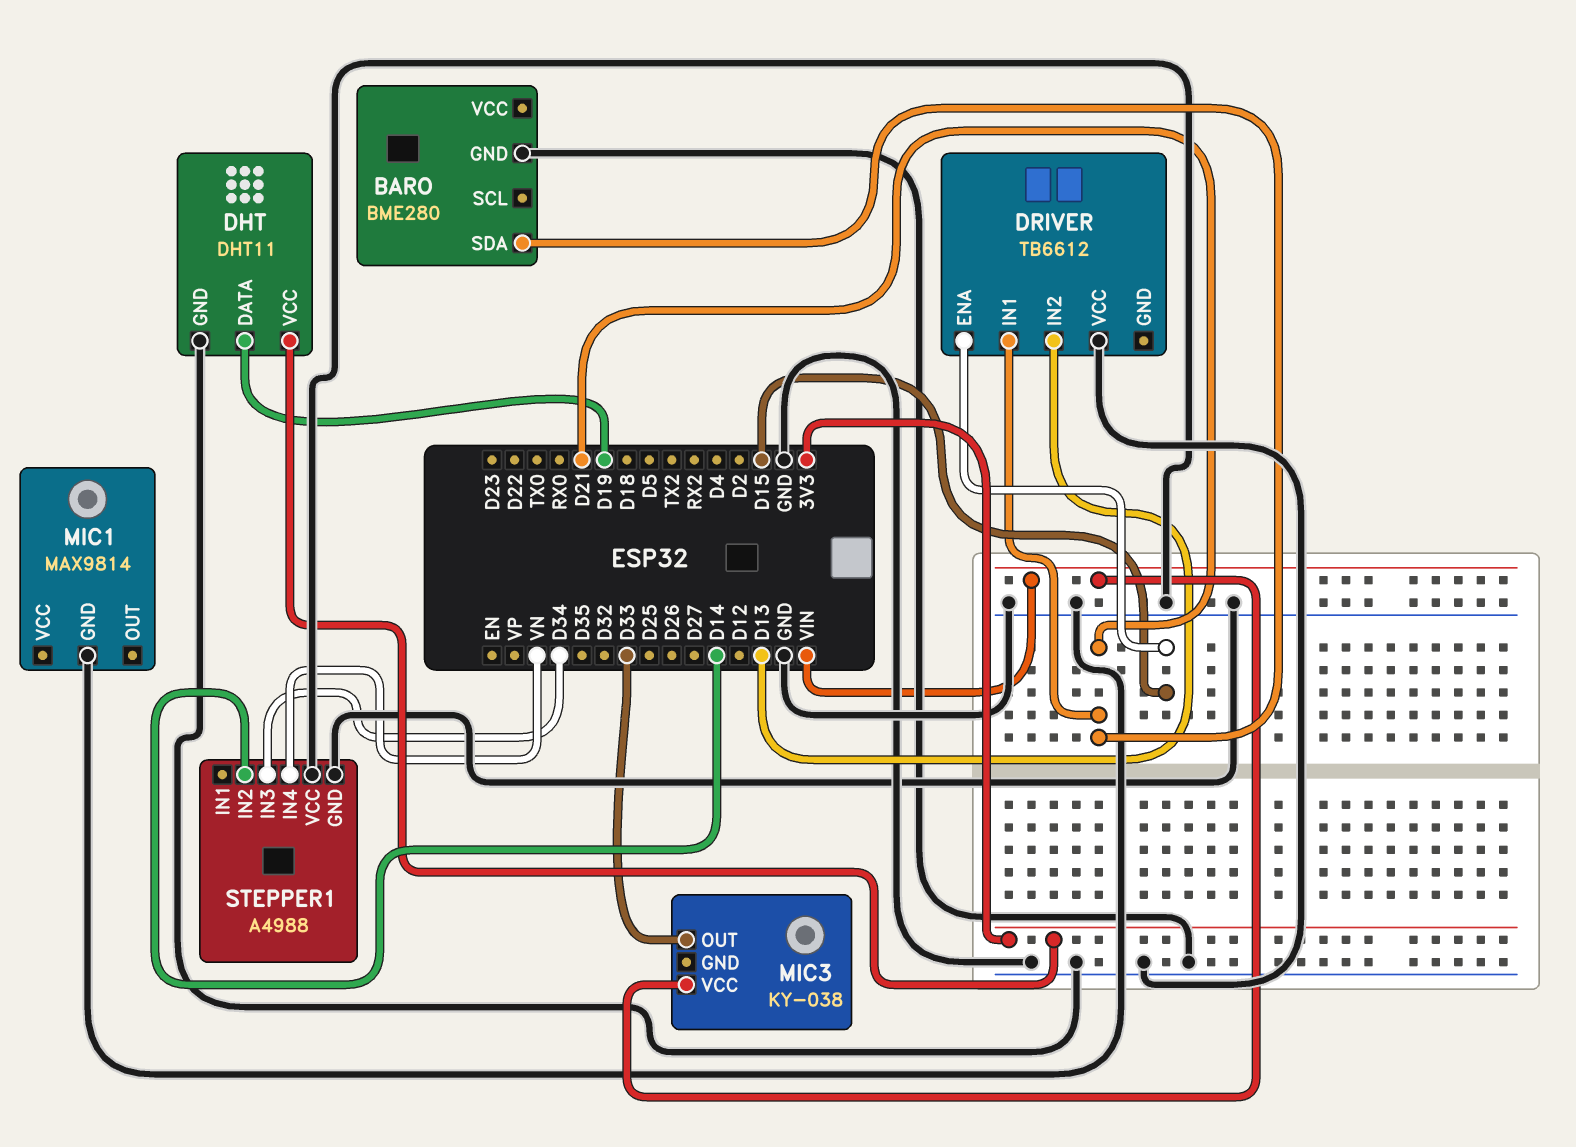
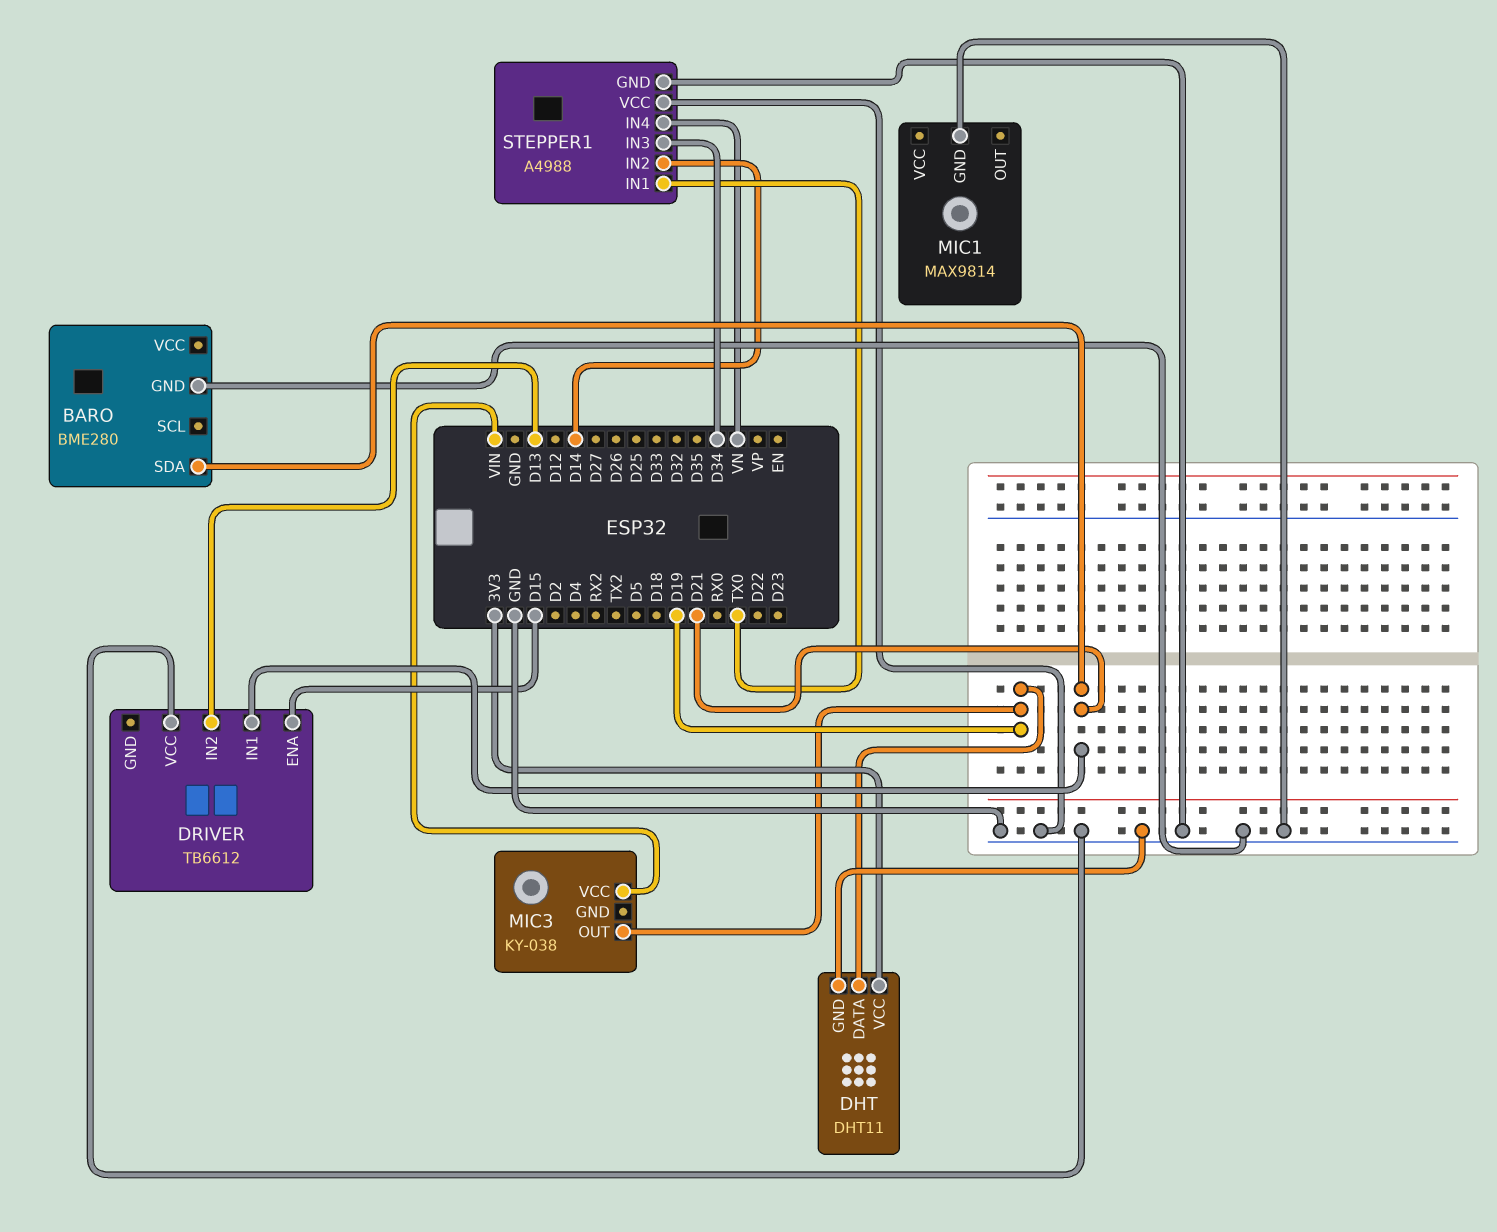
MIC3 pin OUT: D33 -> D19
STEPPER1 pin IN1: none -> TX0

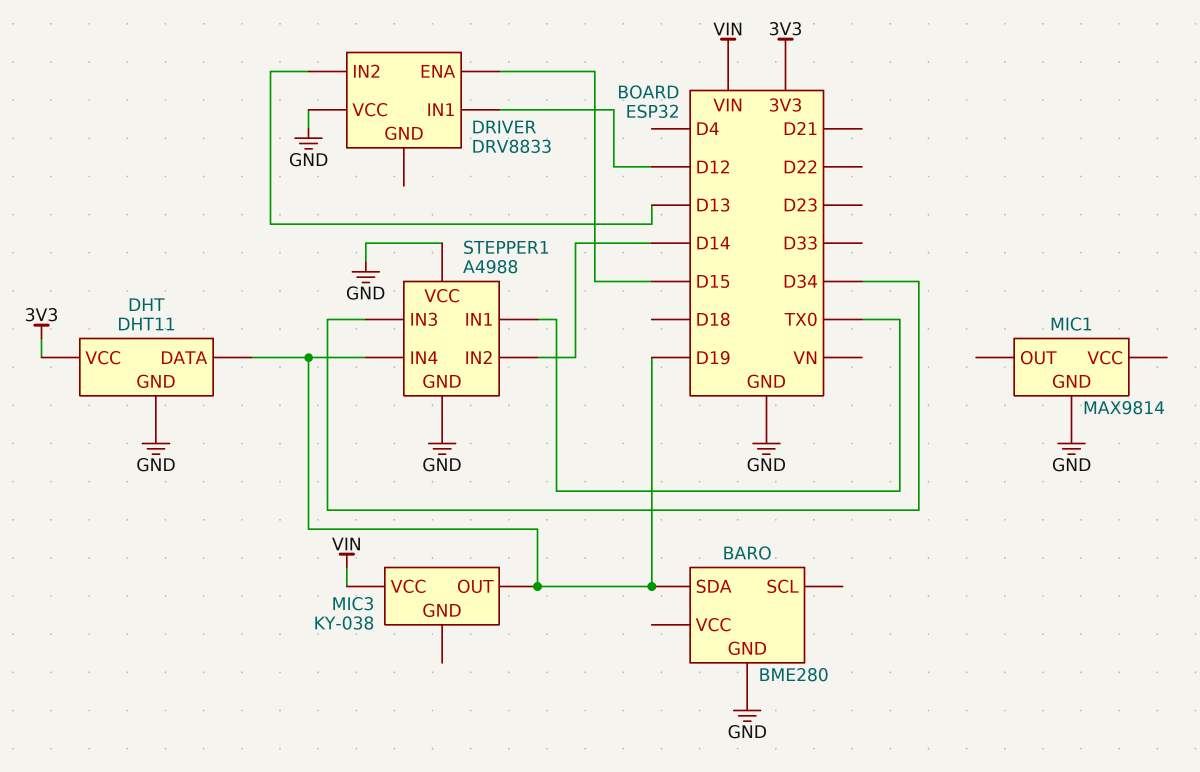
BARO pin SDA: D21 -> D19
DRIVER: TB6612 -> DRV8833
DRIVER pin IN1: D21 -> D12
STEPPER1 pin IN4: VN -> D19

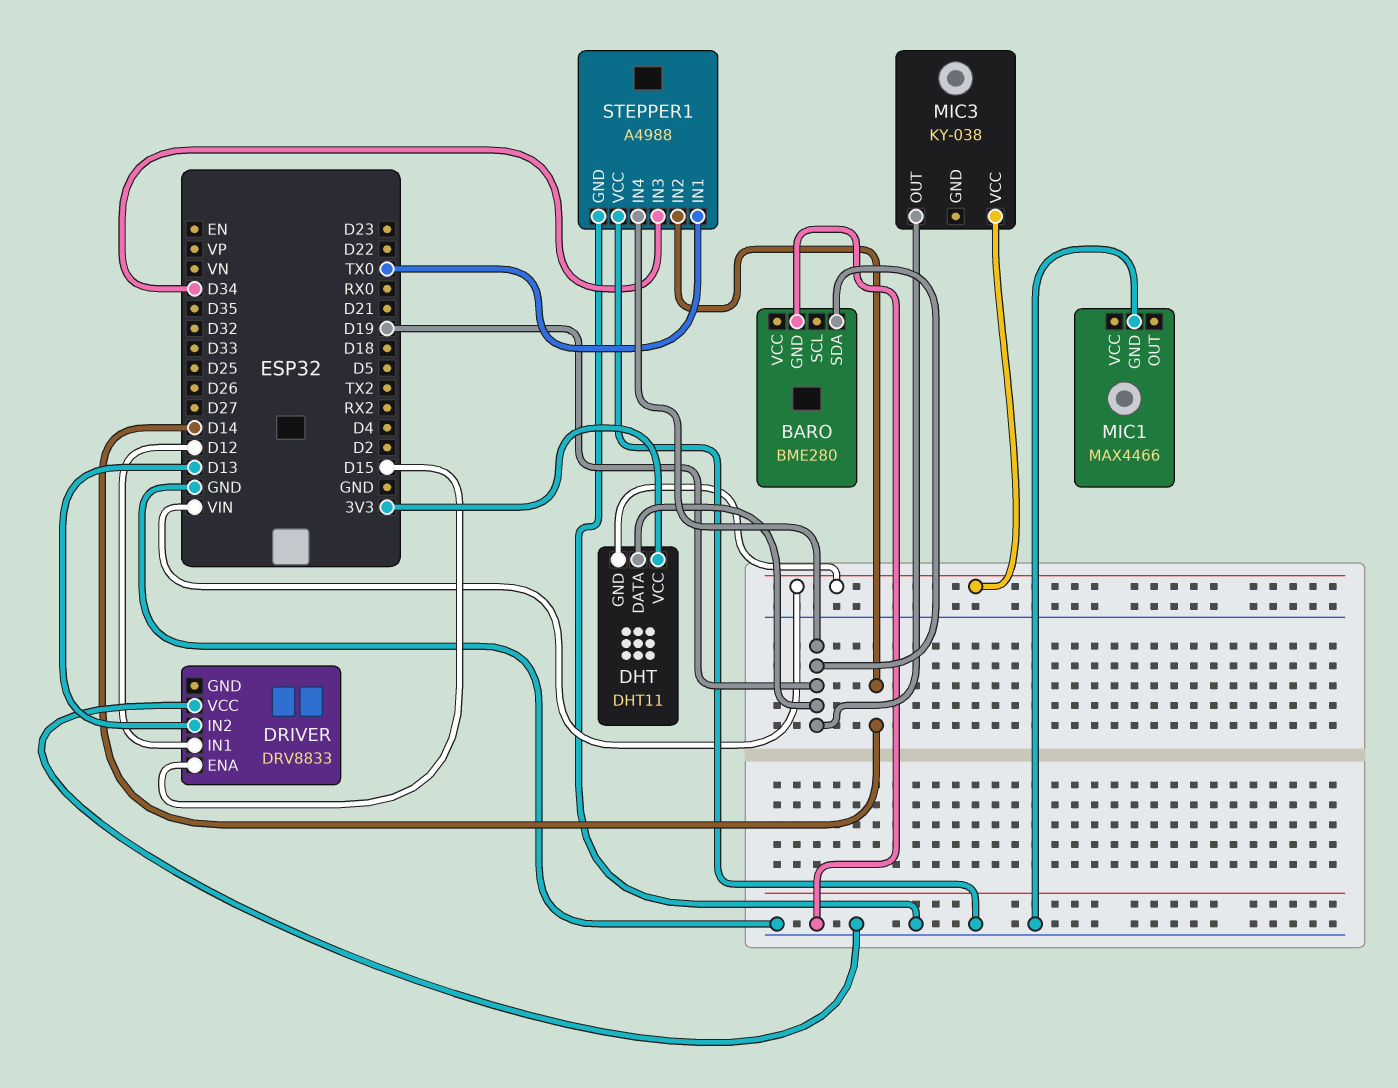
DHT pin GND: GND -> VIN
MIC1: MAX9814 -> MAX4466

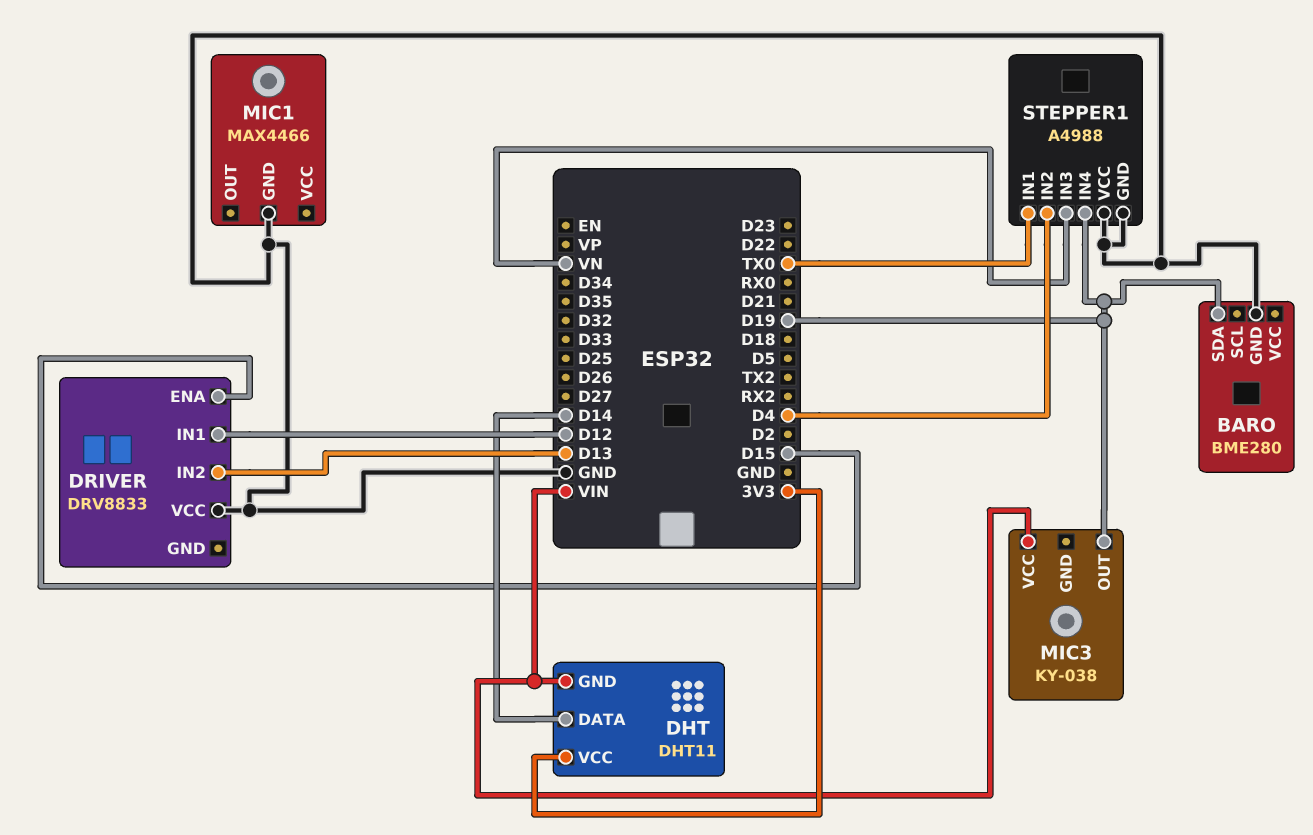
DHT pin DATA: D19 -> D14
STEPPER1 pin IN2: D14 -> D4
STEPPER1 pin IN3: D34 -> VN

